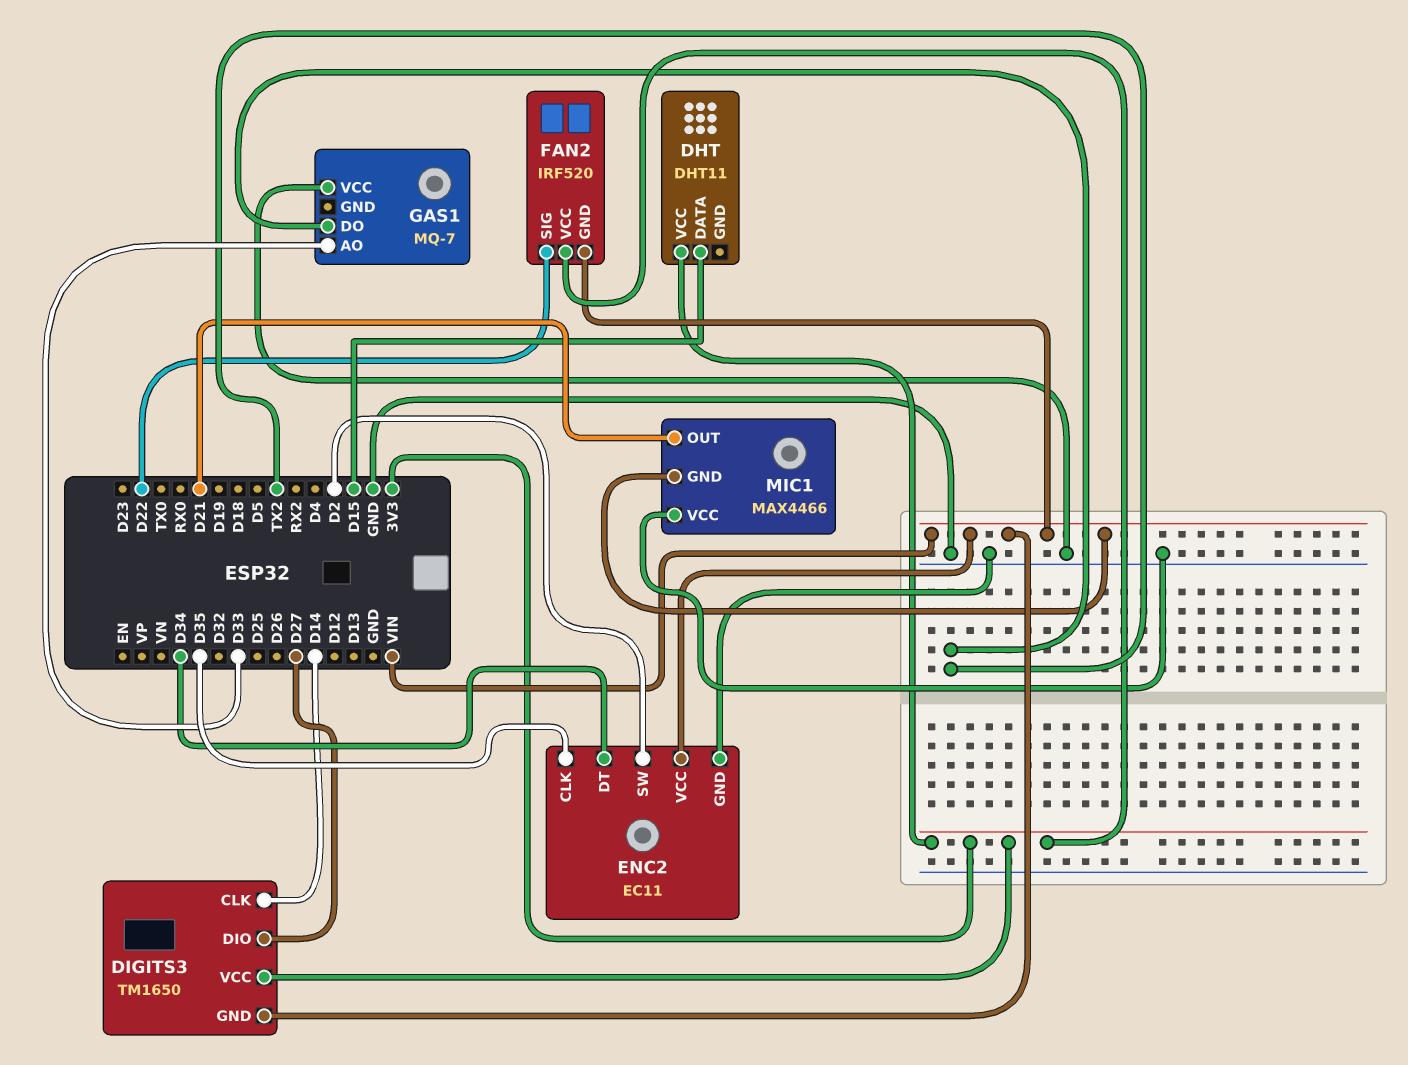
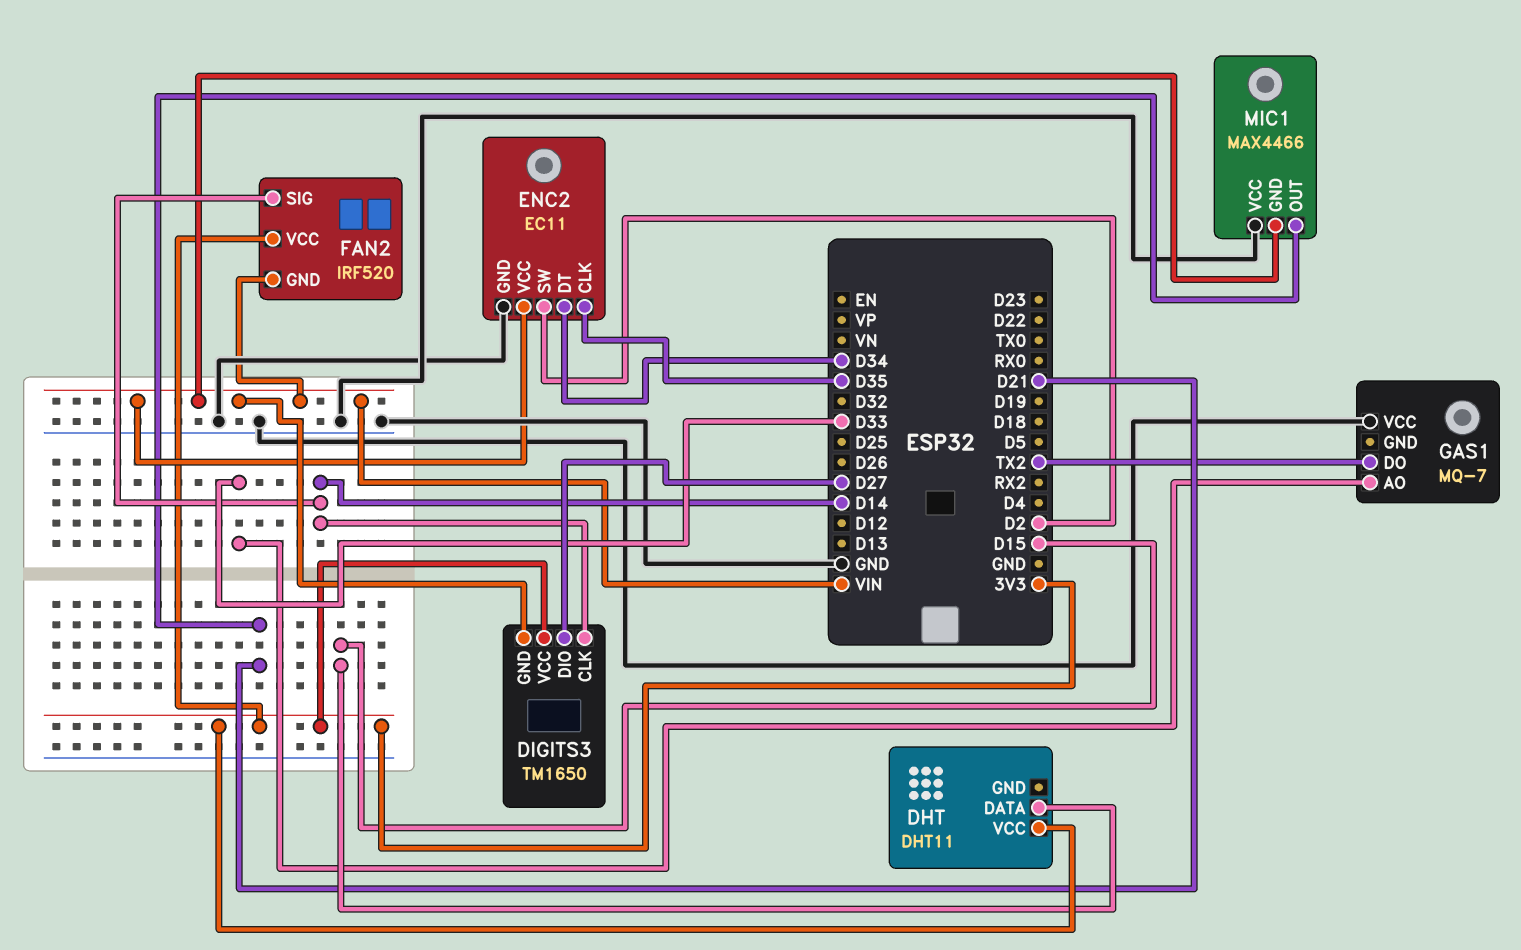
FAN2 pin SIG: D22 -> D14

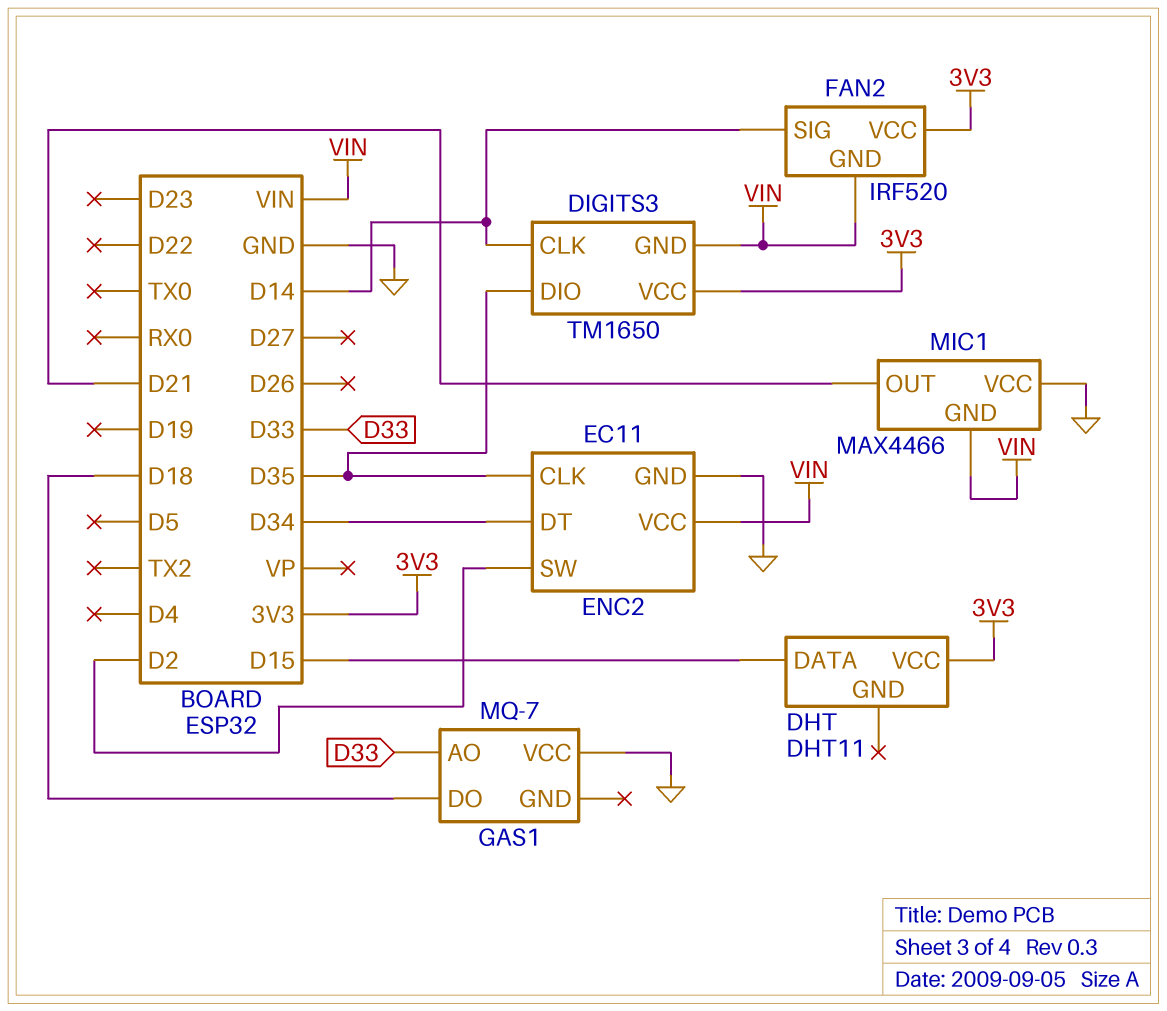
DIGITS3 pin DIO: D27 -> D35
GAS1 pin DO: TX2 -> D18

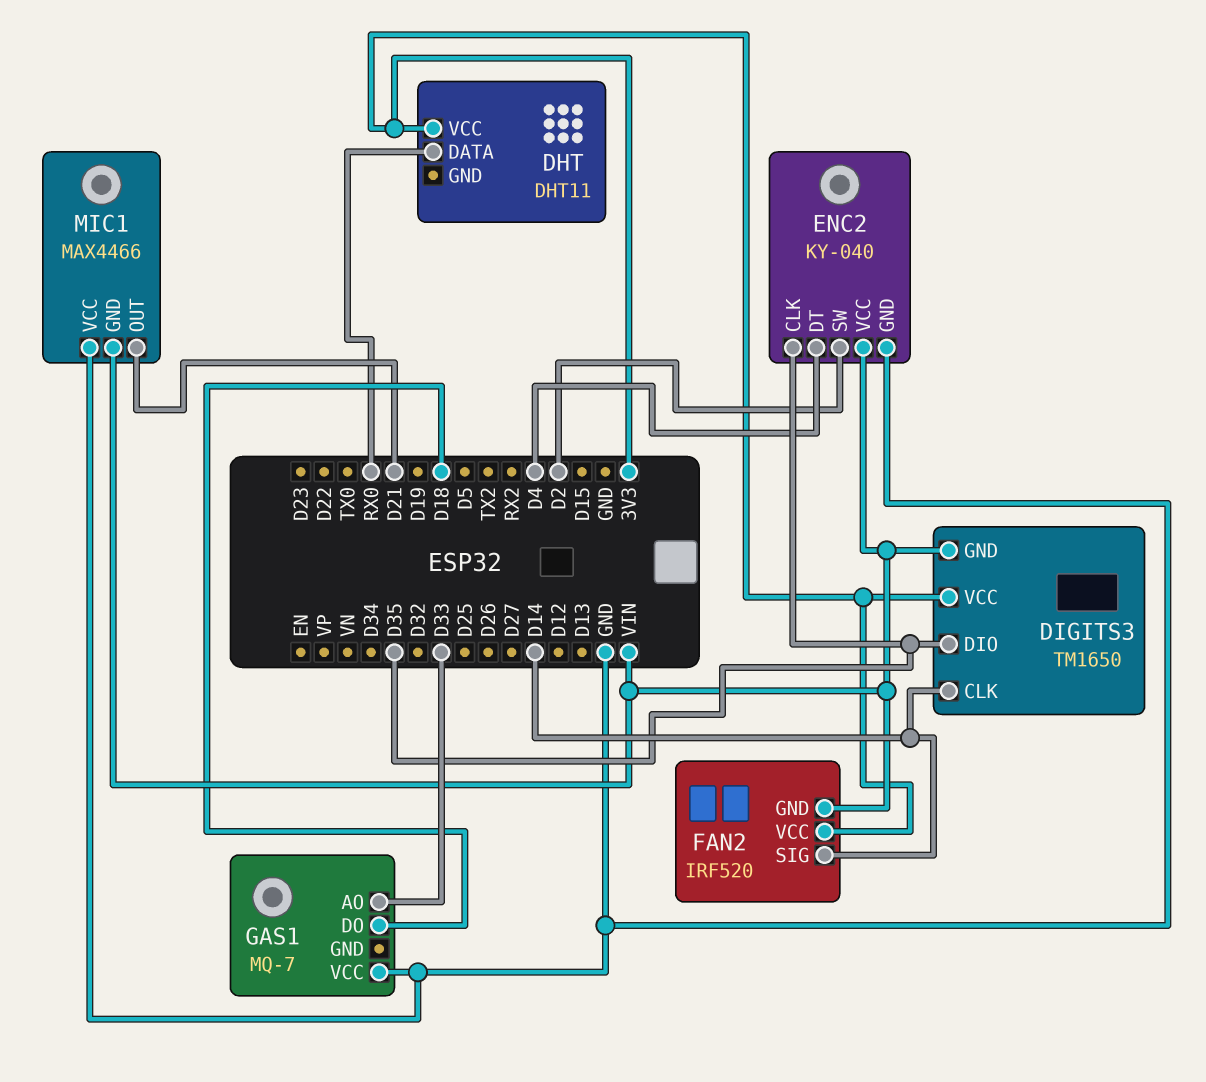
DHT pin DATA: D15 -> RX0
ENC2: EC11 -> KY-040
ENC2 pin DT: D34 -> D4

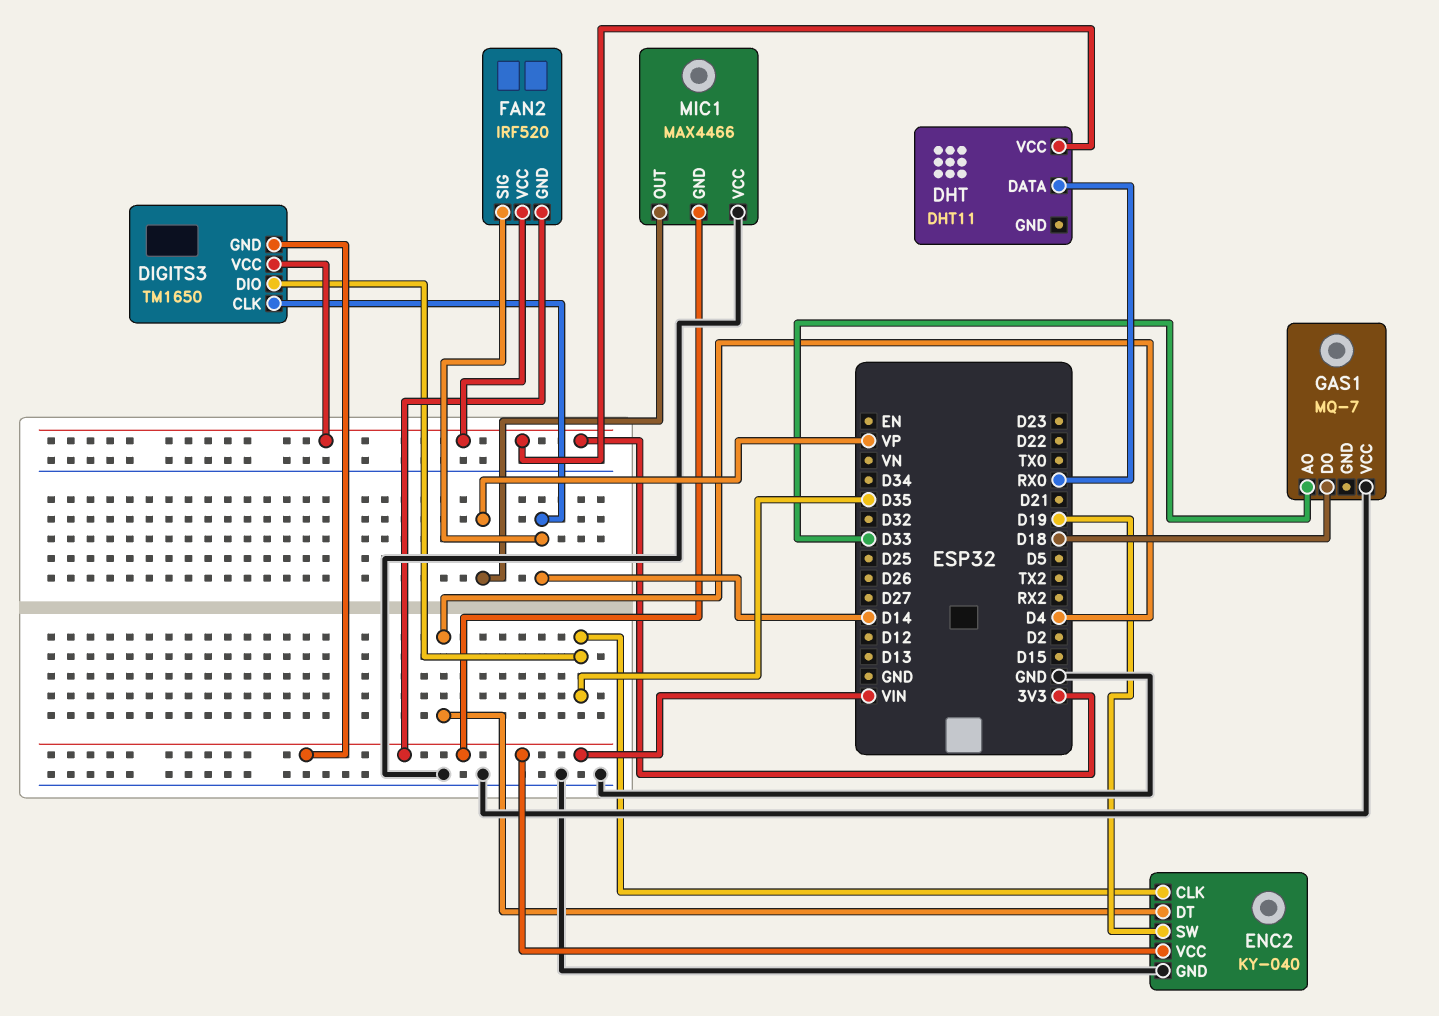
ENC2 pin SW: D2 -> D19
MIC1 pin OUT: D21 -> VP

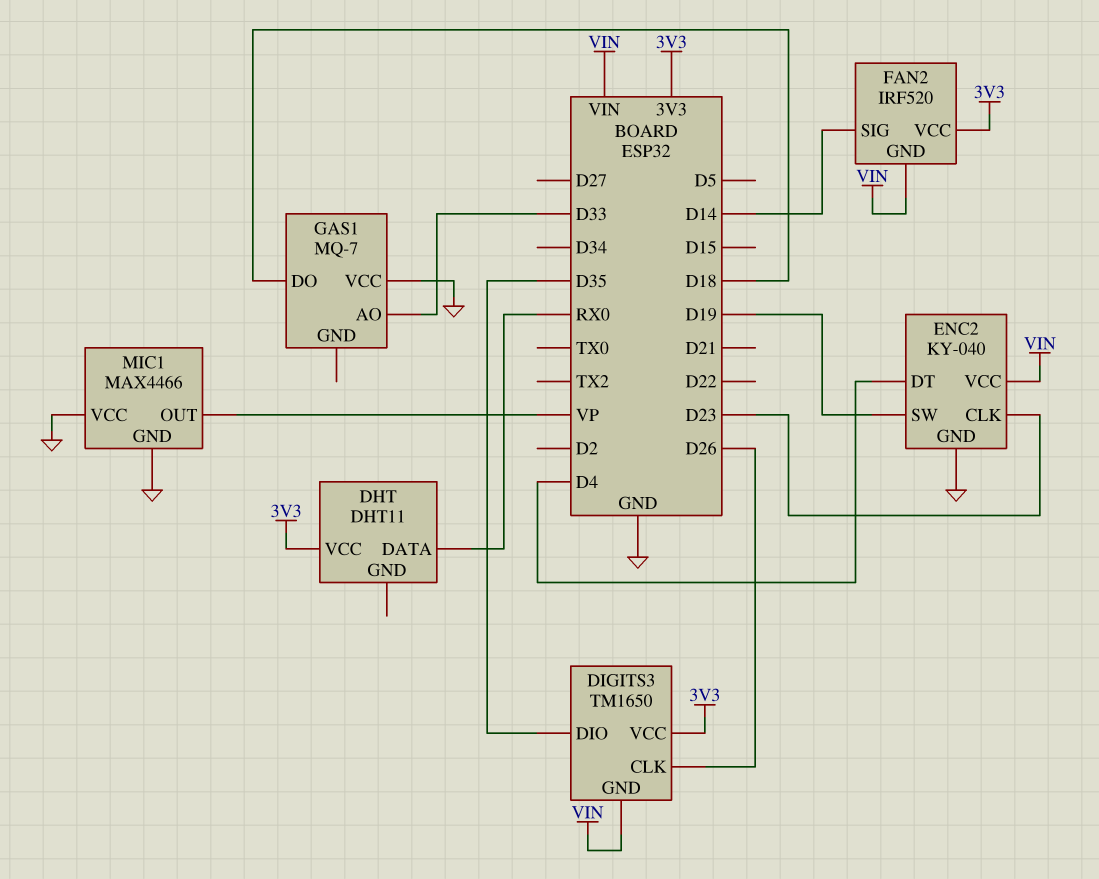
DIGITS3 pin CLK: D14 -> D26
ENC2 pin CLK: D35 -> D23
MIC1 pin GND: VIN -> GND

